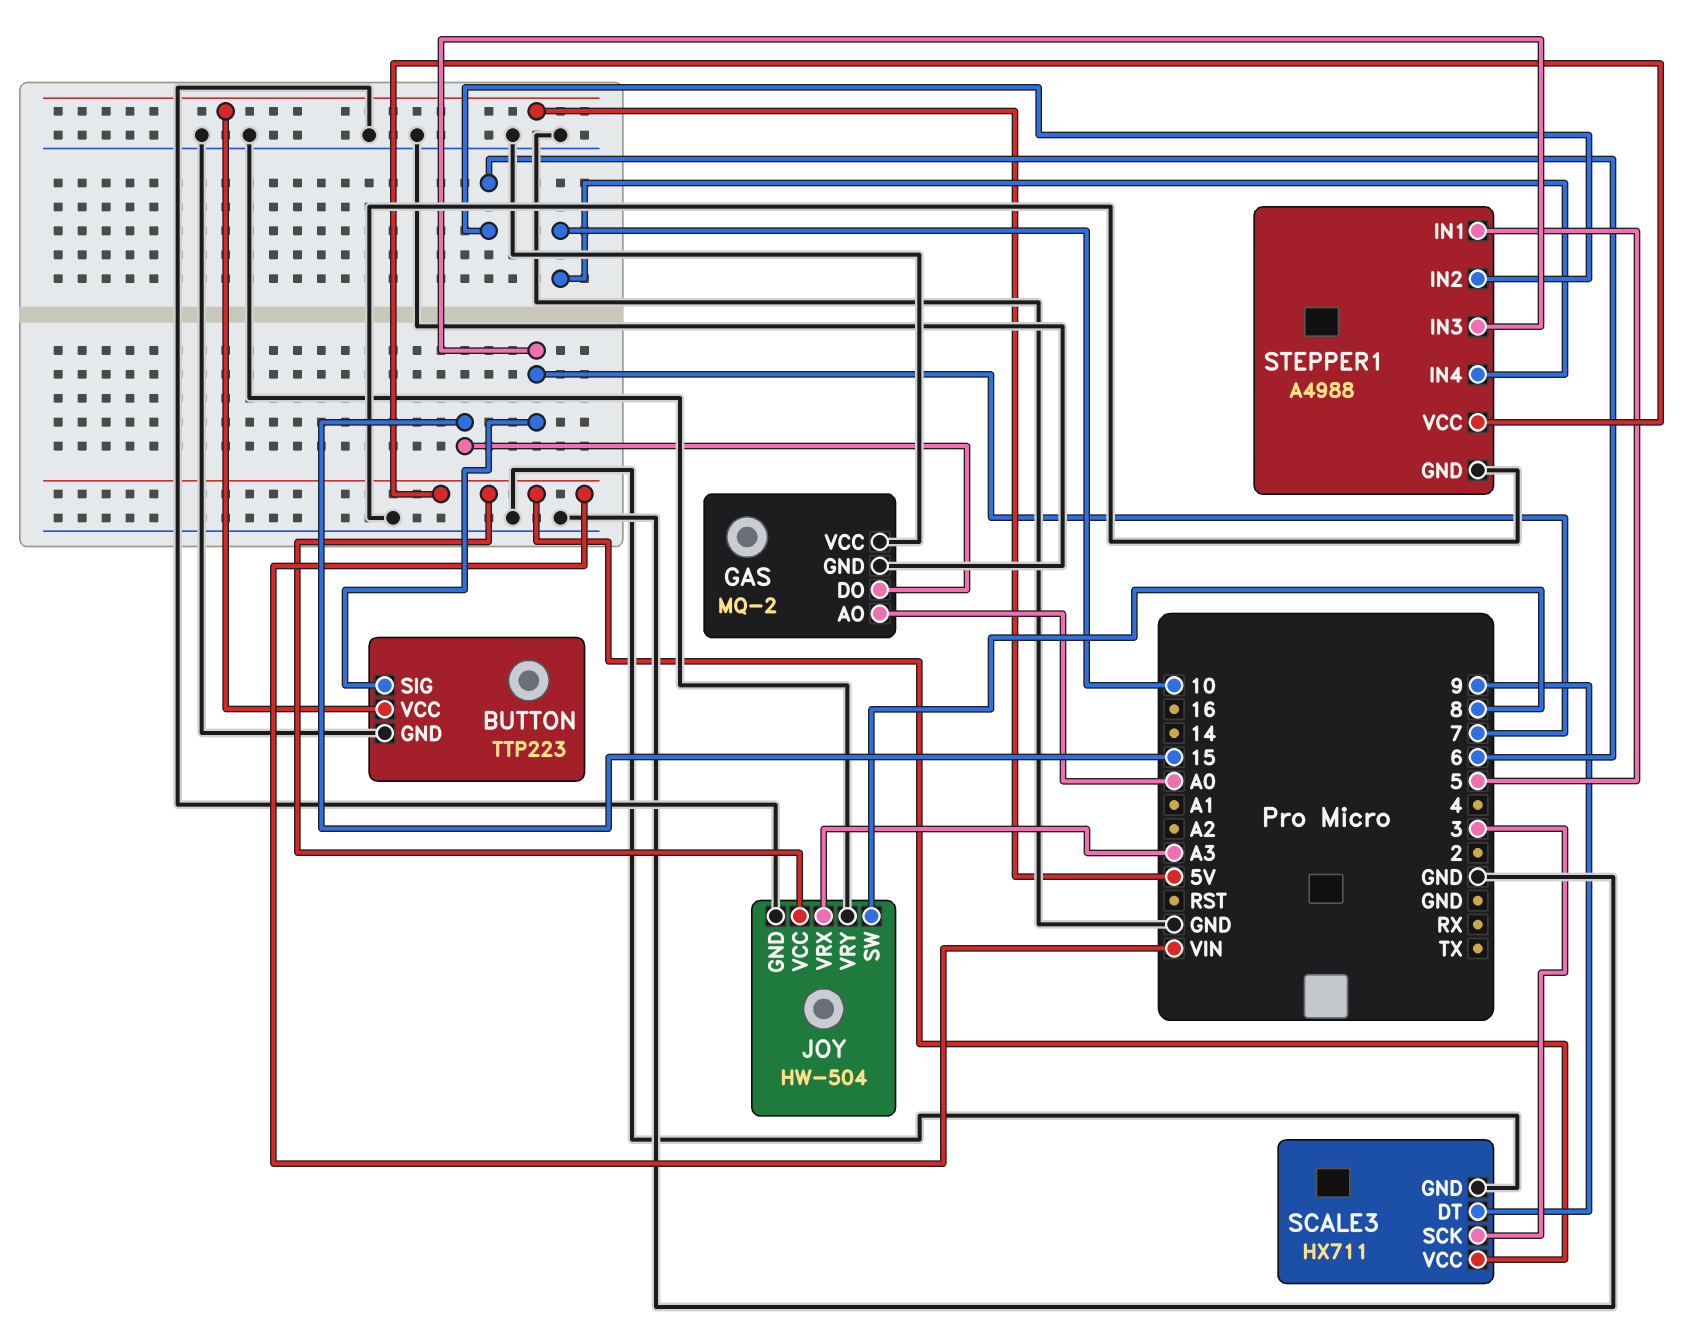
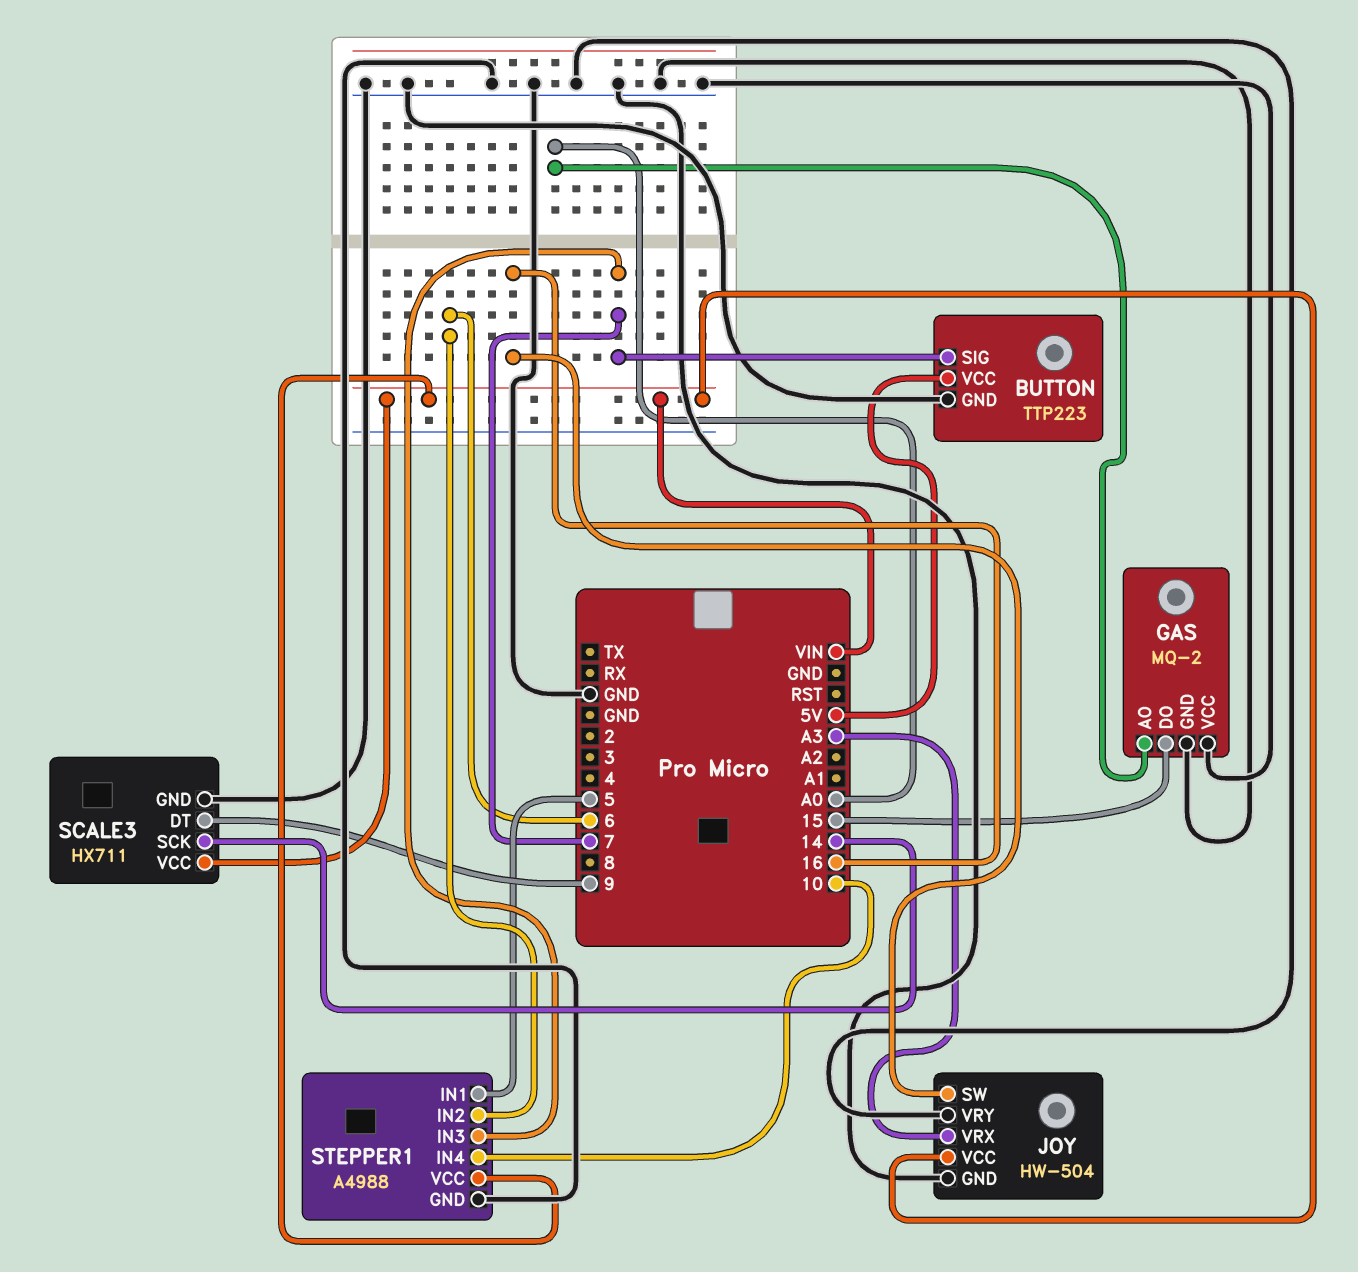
JOY pin SW: 8 -> 16
SCALE3 pin SCK: 3 -> 14

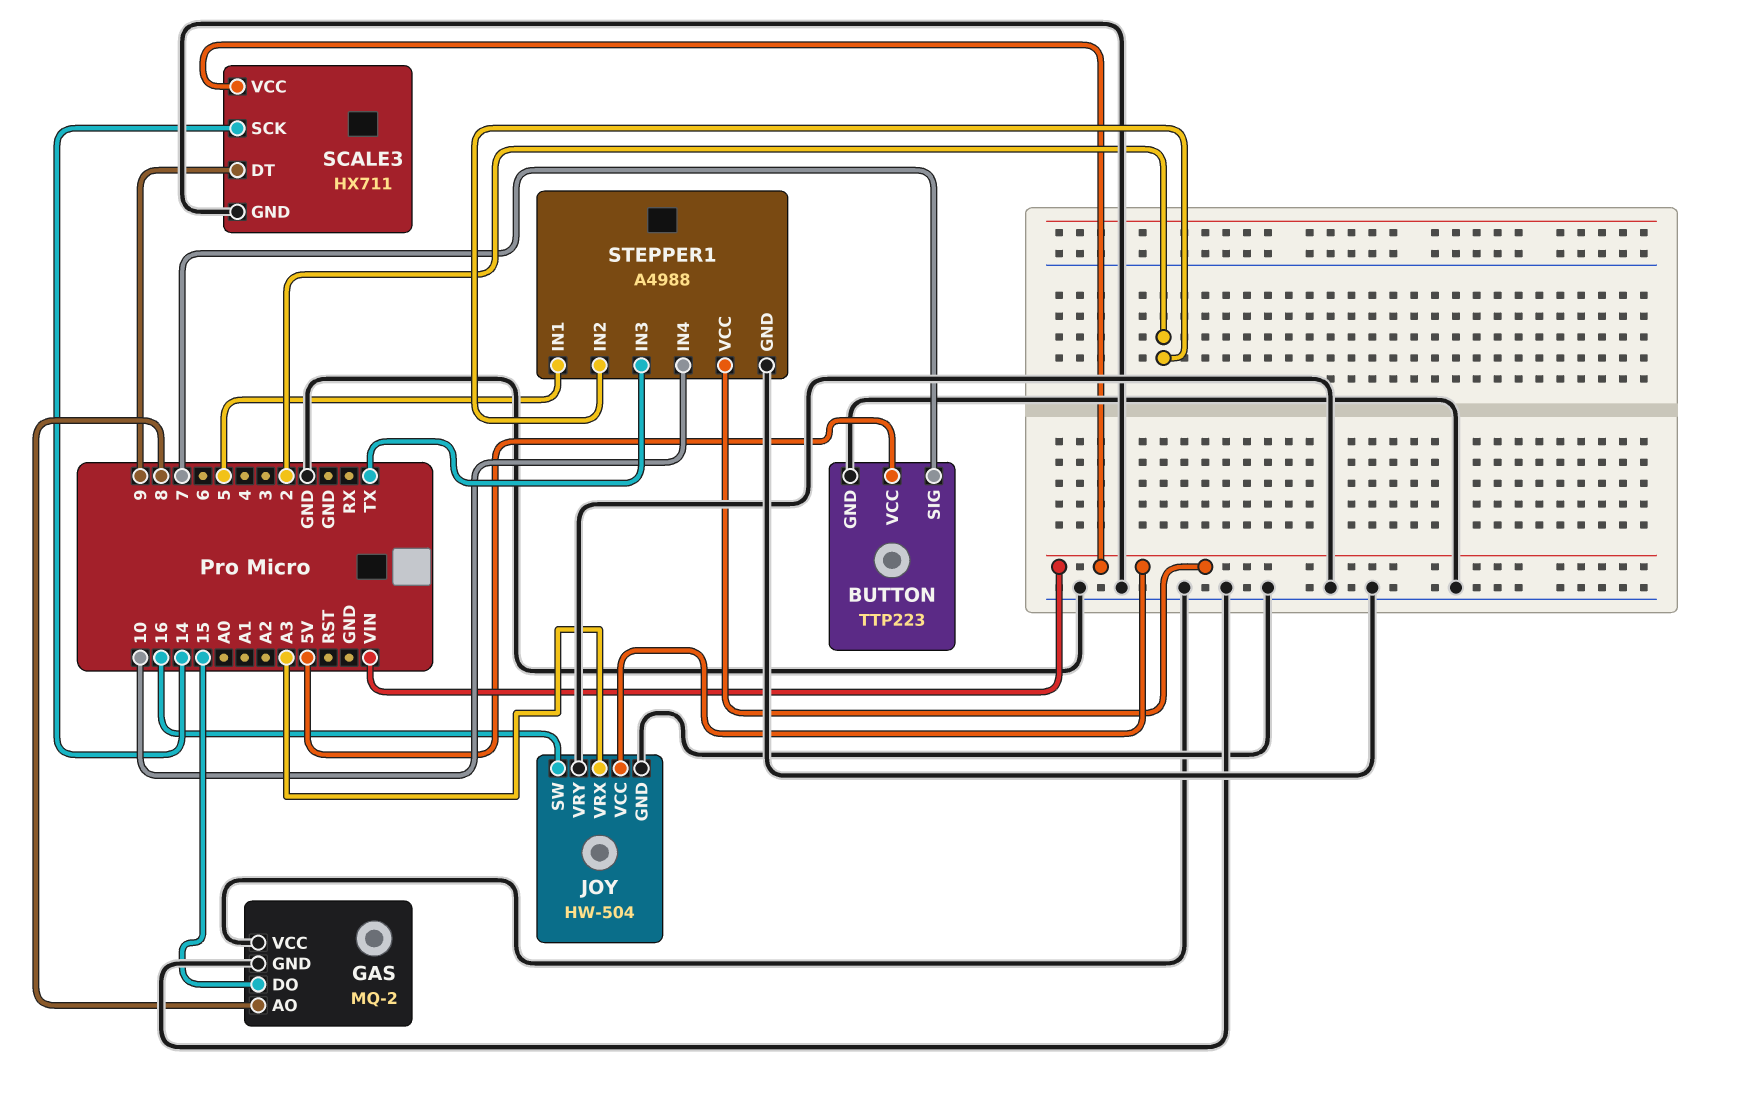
GAS pin AO: A0 -> 8
STEPPER1 pin IN2: 6 -> 2
STEPPER1 pin IN3: 7 -> TX

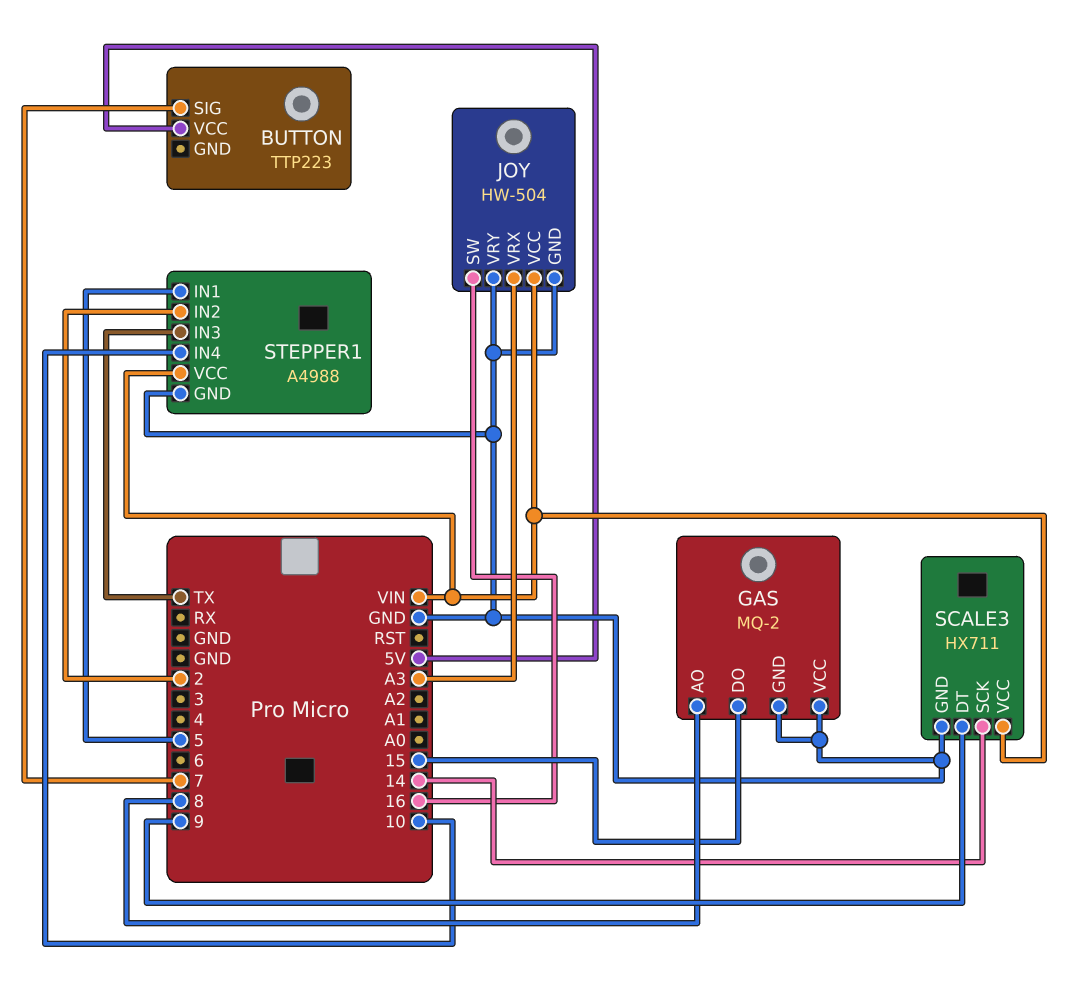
BUTTON pin GND: GND -> none

